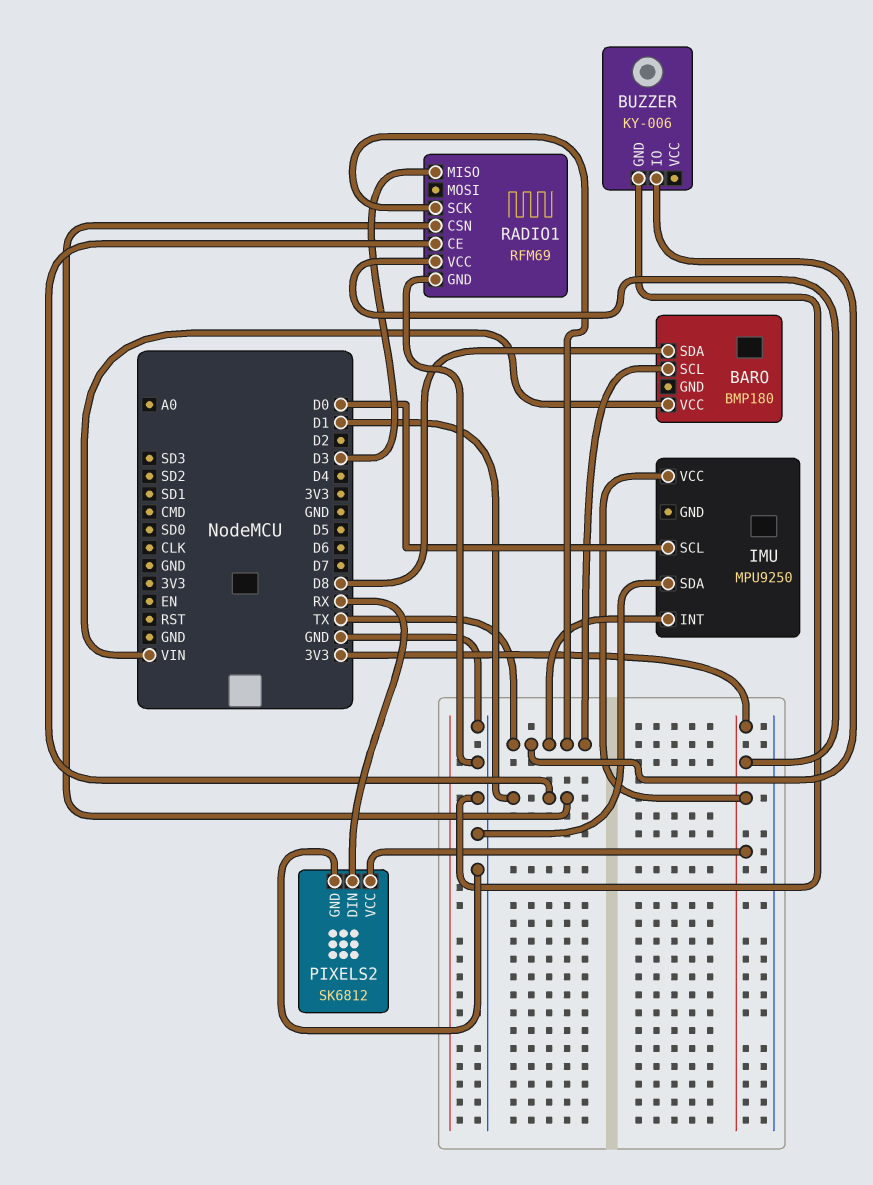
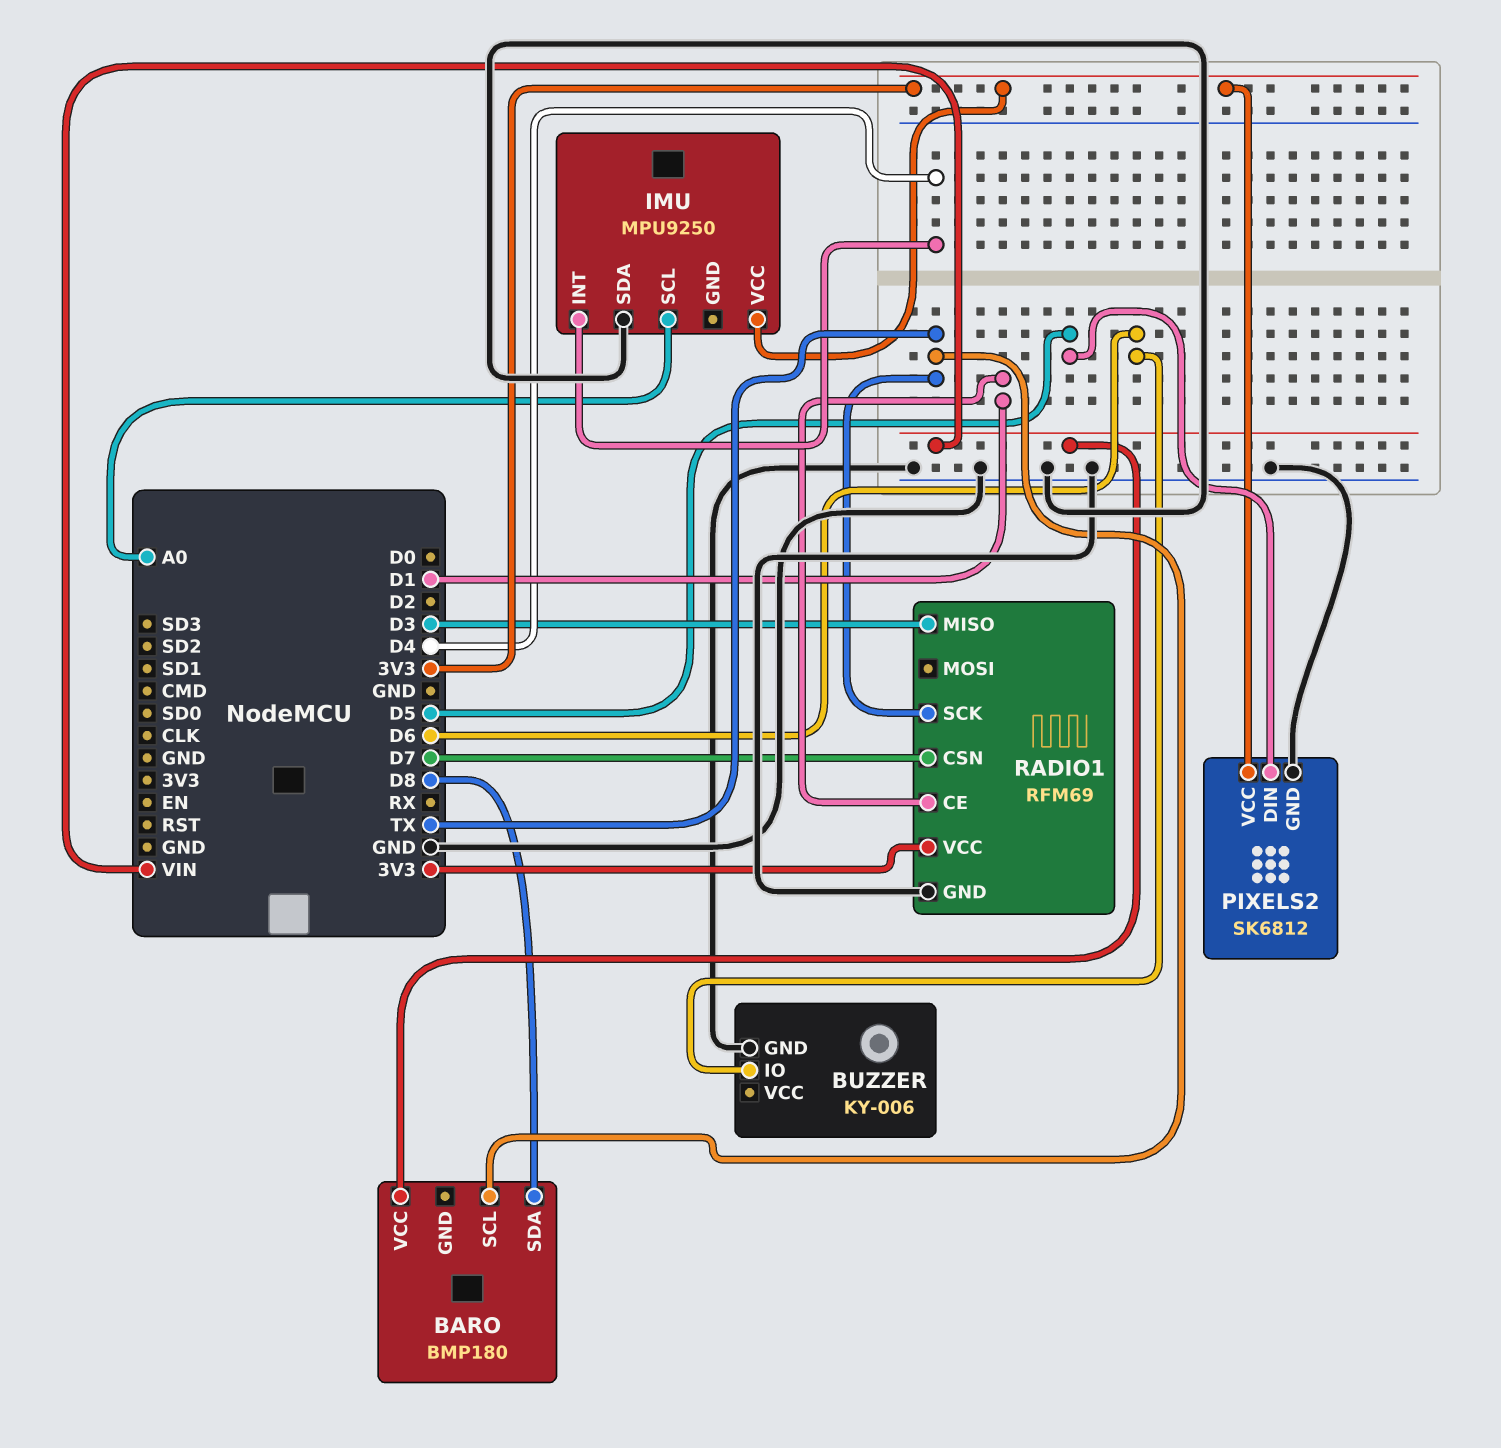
BUZZER pin IO: TX -> D6
IMU pin INT: TX -> D4
IMU pin SCL: D0 -> A0
PIXELS2 pin DIN: RX -> D5
RADIO1 pin CSN: D1 -> D7

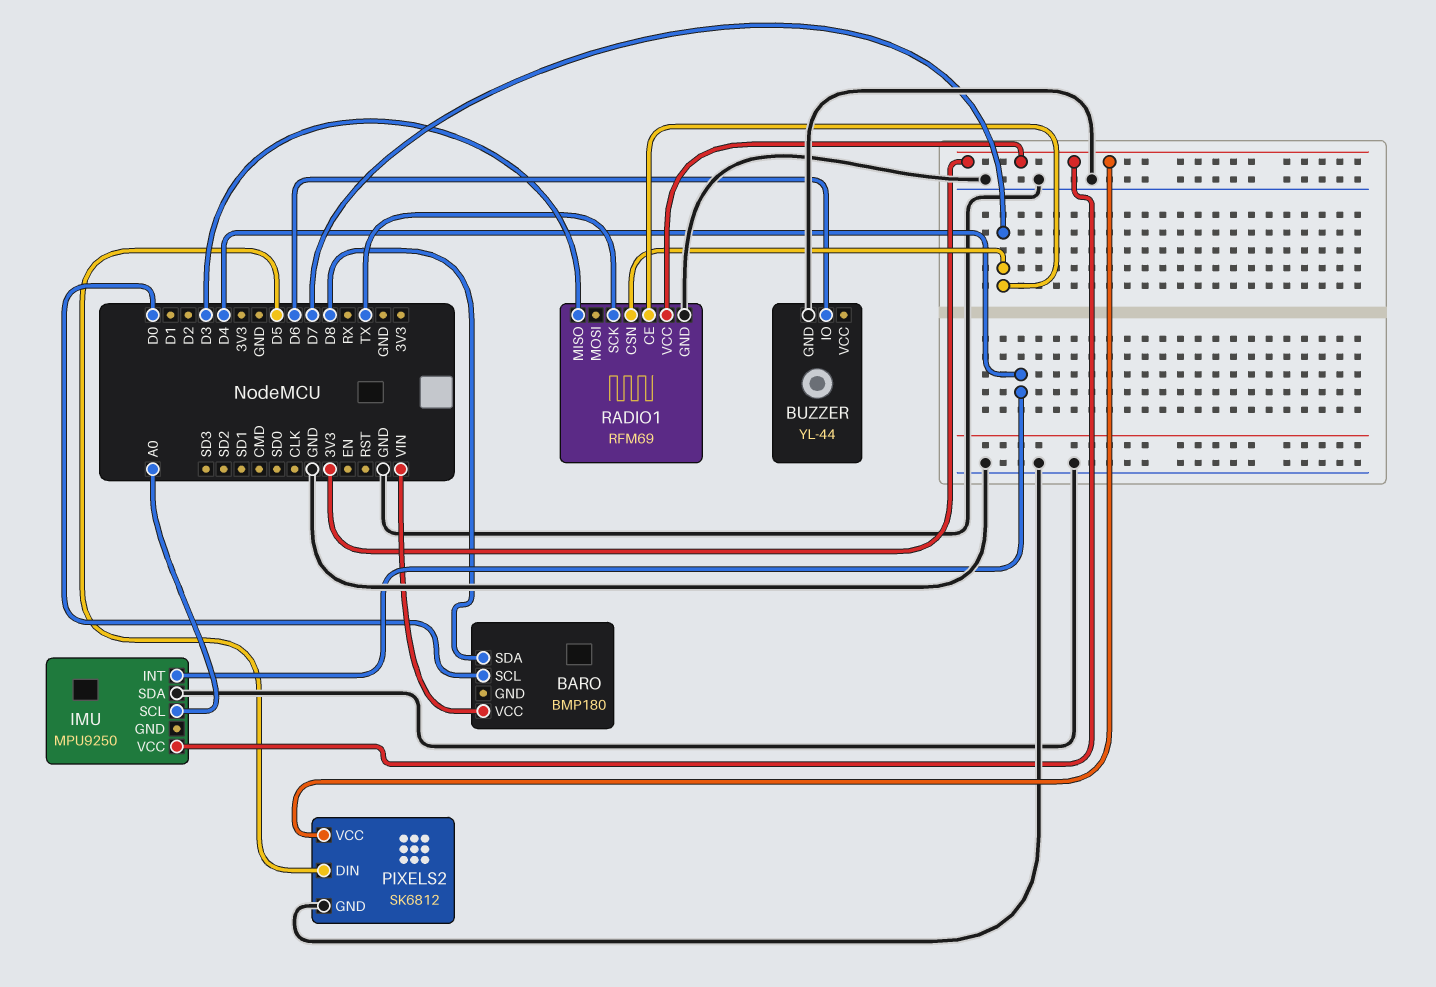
BARO pin SCL: TX -> D0
BUZZER: KY-006 -> YL-44
RADIO1 pin CE: D1 -> D7

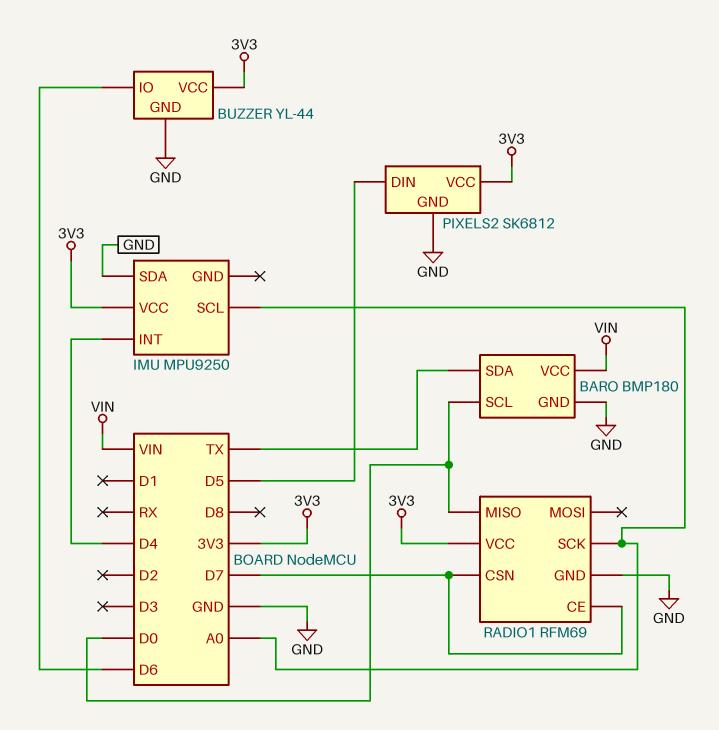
BARO pin GND: none -> GND
BARO pin SDA: D8 -> TX
BUZZER pin VCC: none -> 3V3
RADIO1 pin MISO: D3 -> D0
RADIO1 pin SCK: TX -> A0

